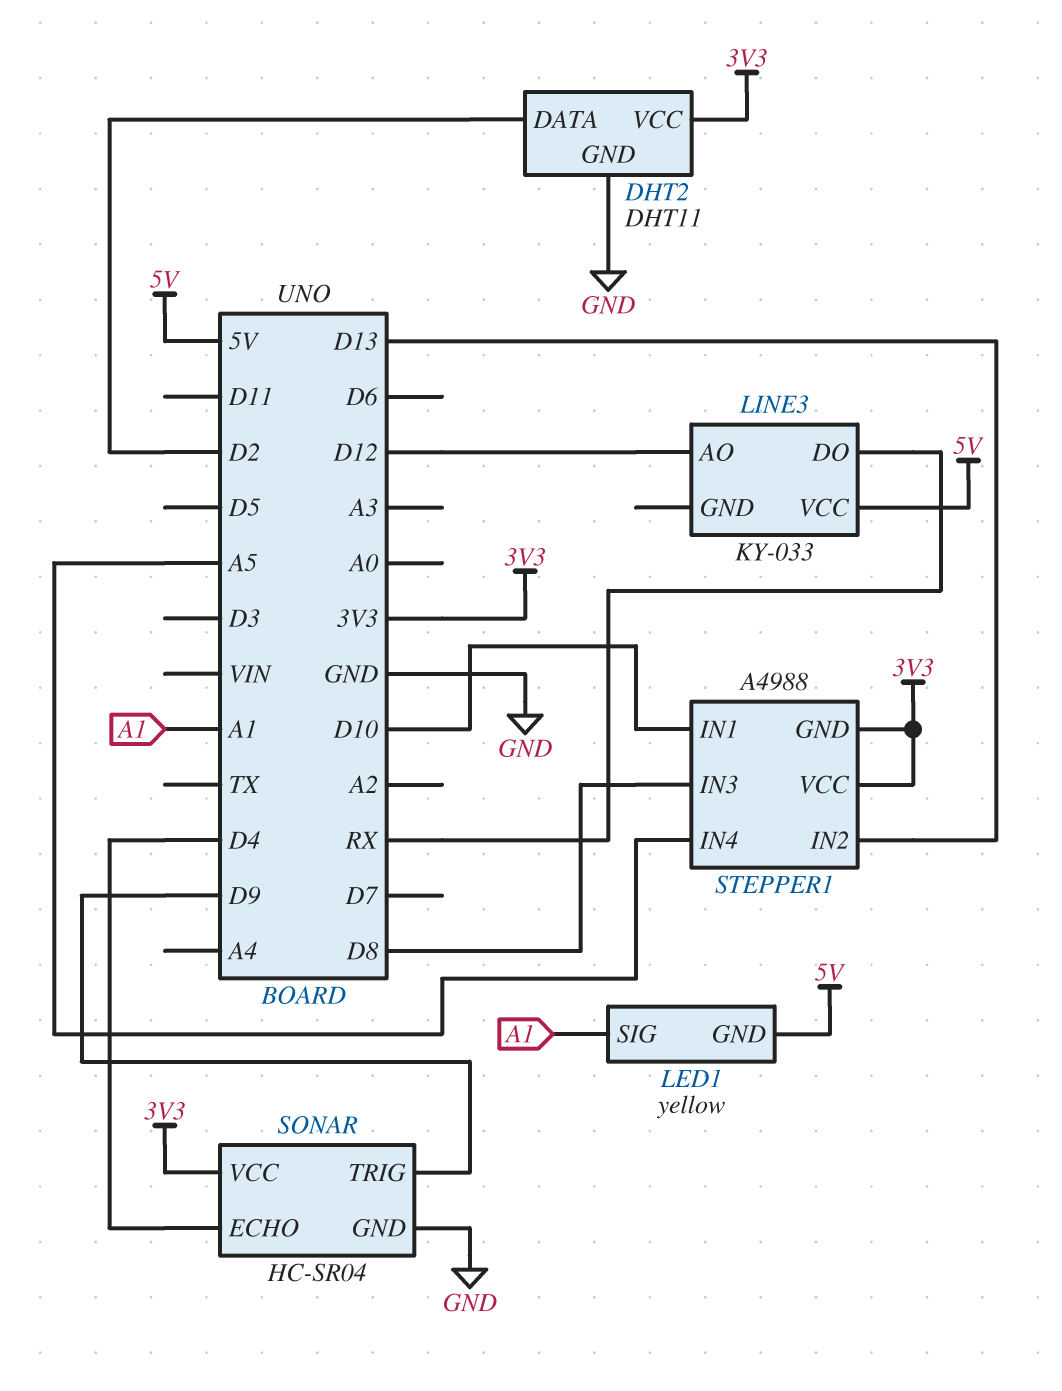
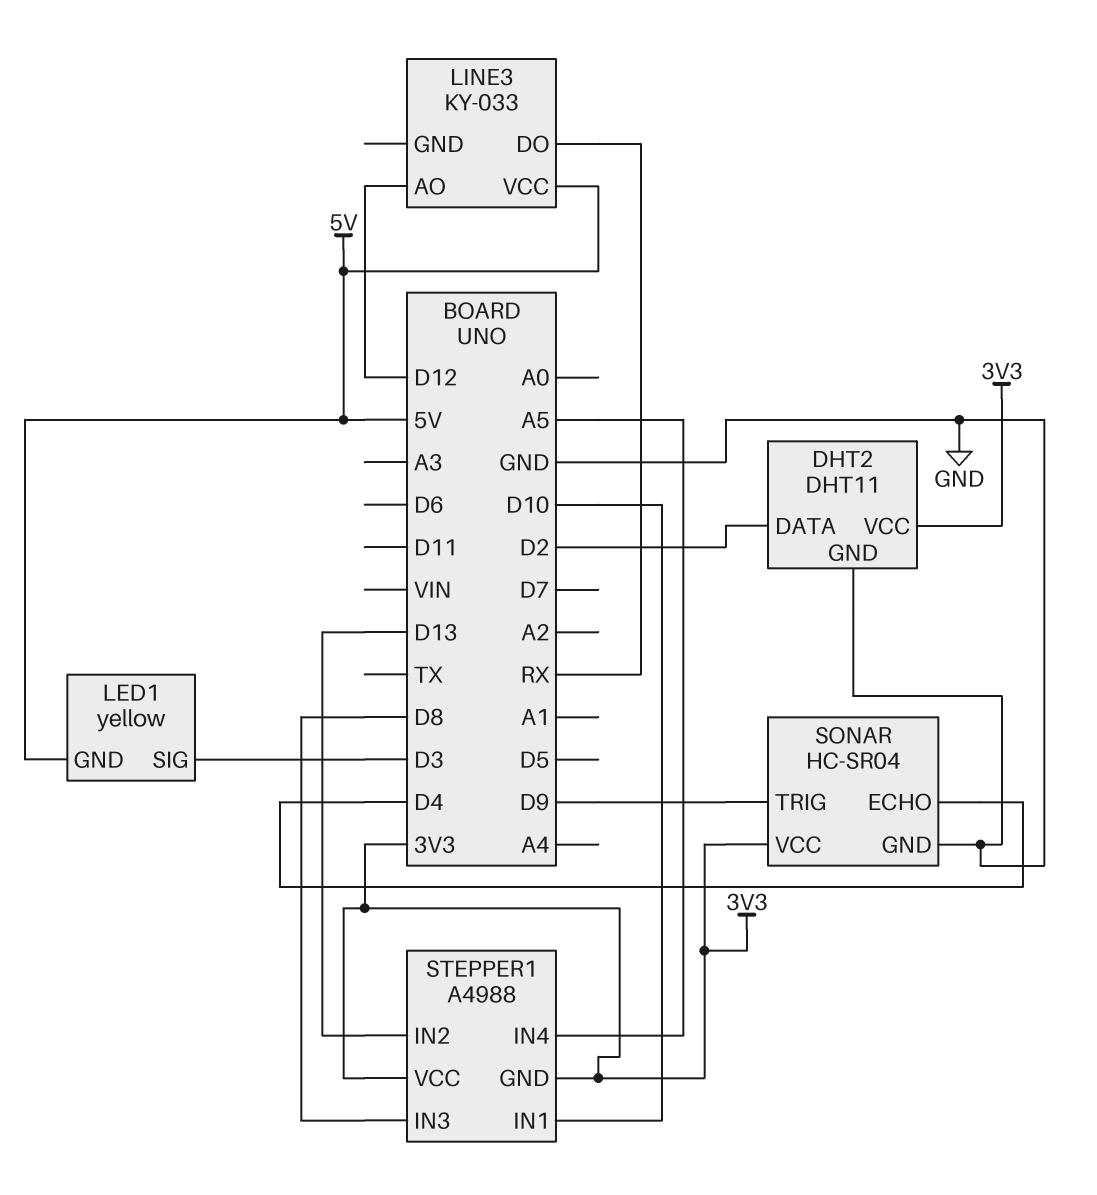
LED1 pin SIG: A1 -> D3

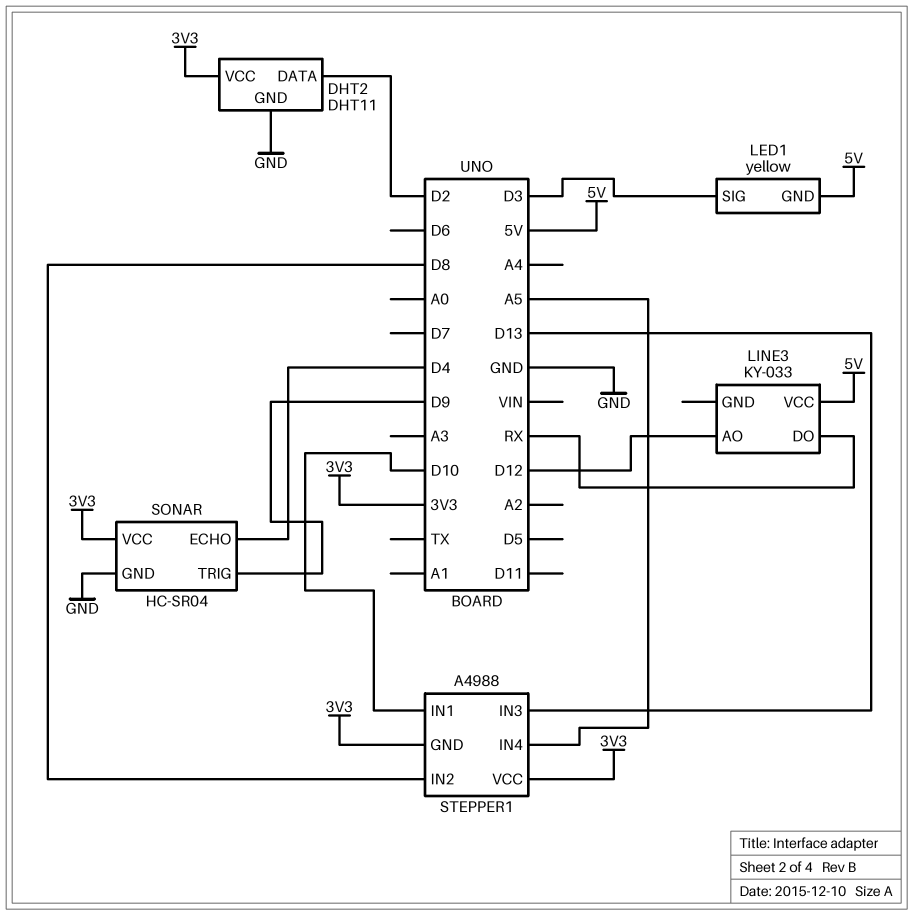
STEPPER1 pin IN2: D13 -> D8
STEPPER1 pin IN3: D8 -> D13

